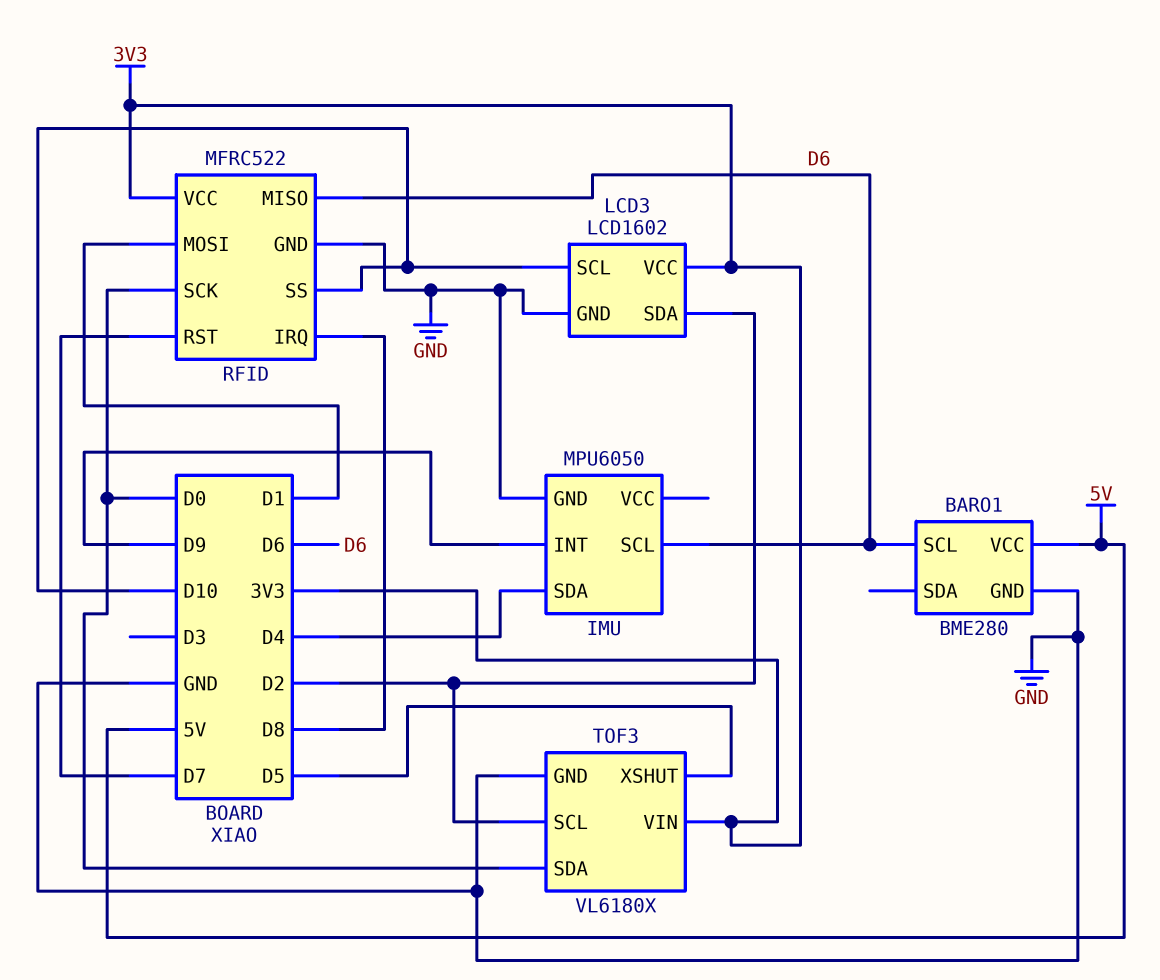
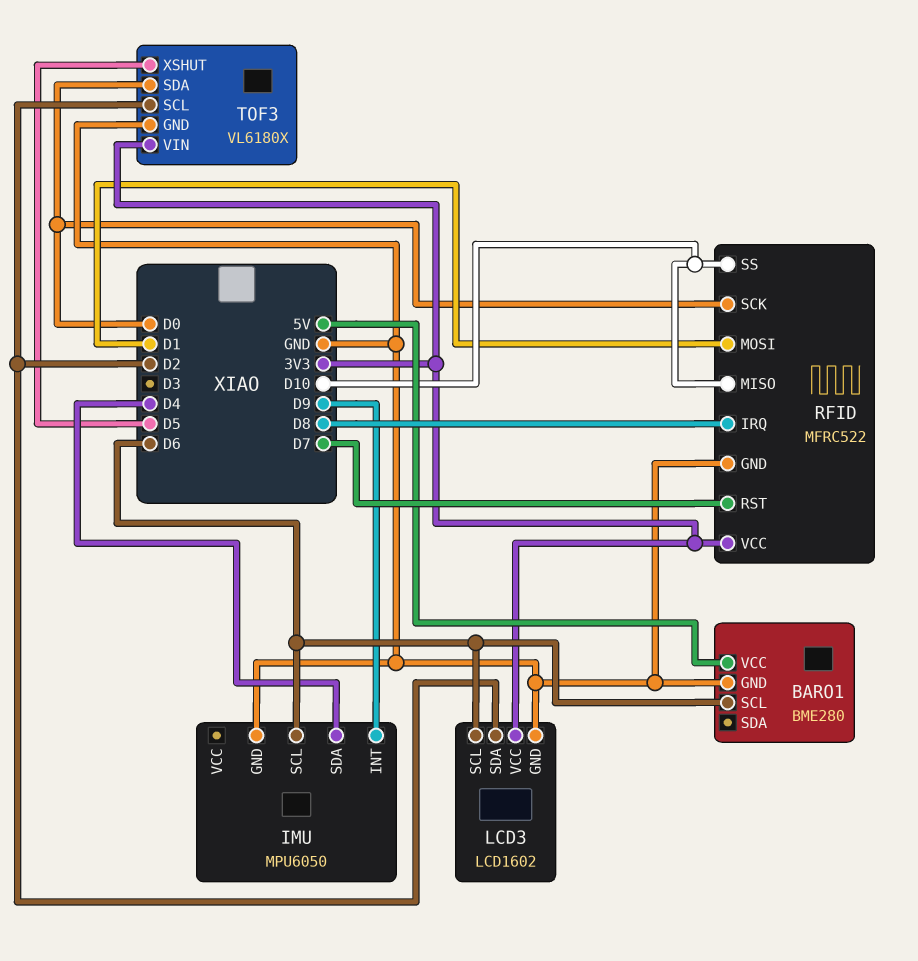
LCD3 pin SCL: D10 -> D6
RFID pin MISO: D6 -> D10

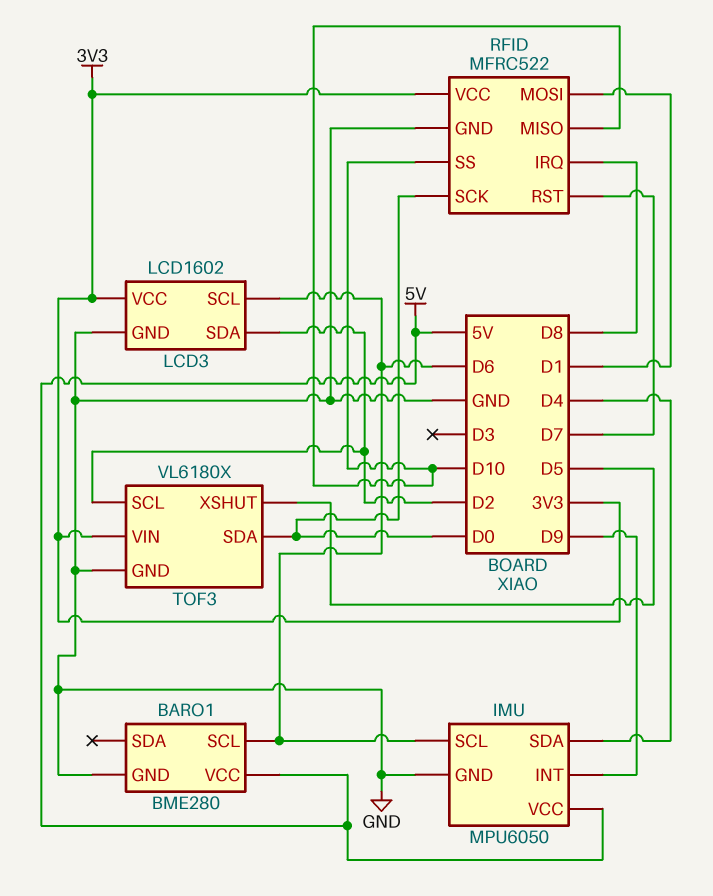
IMU pin VCC: none -> 5V

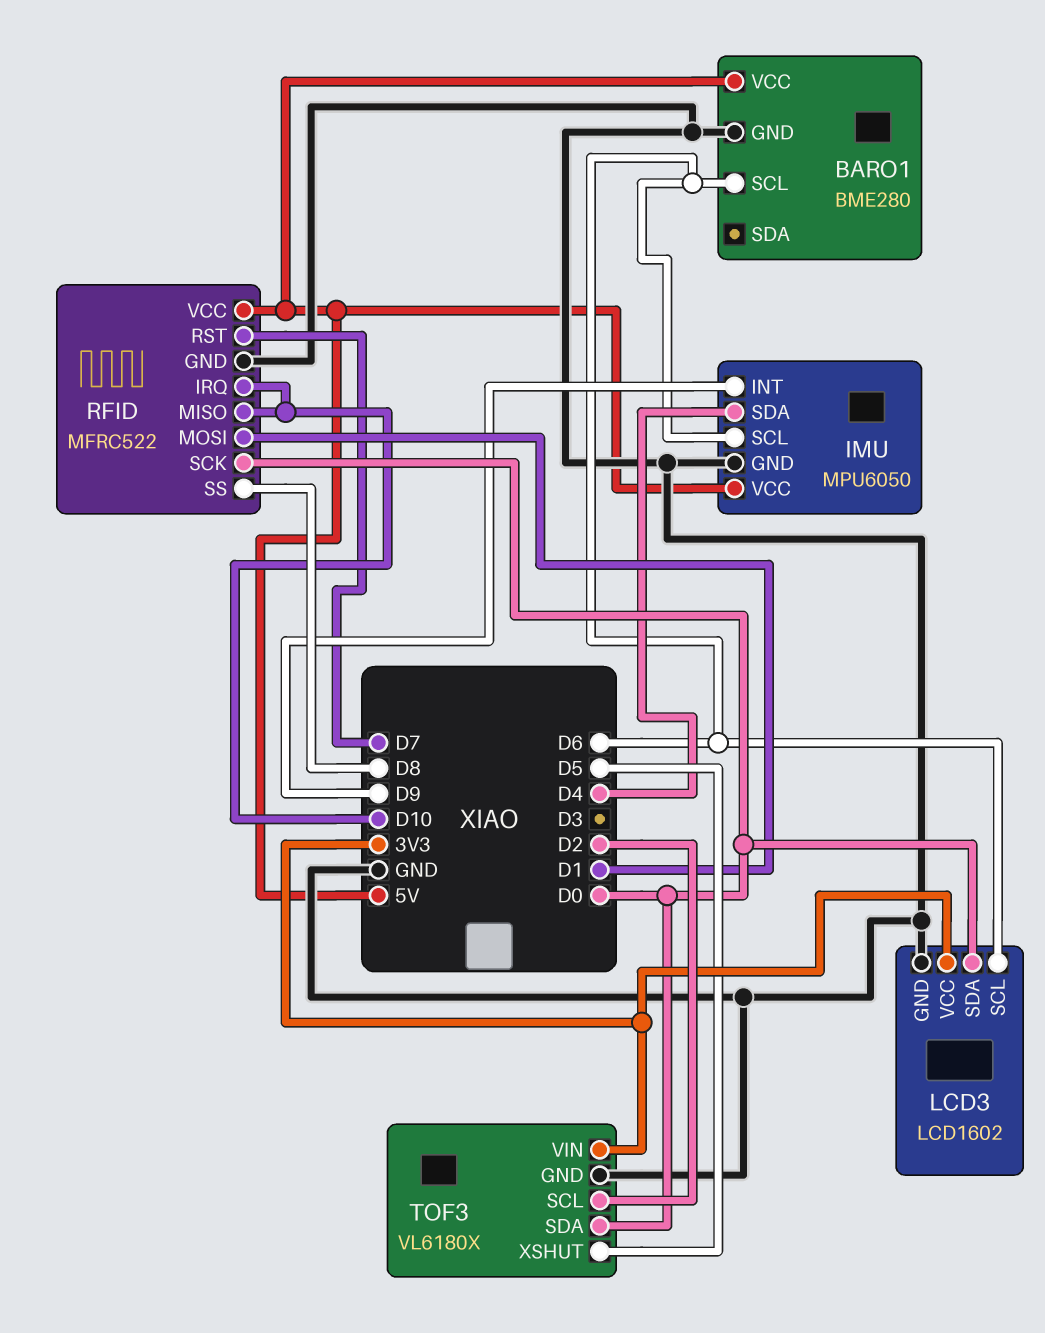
LCD3 pin SDA: D2 -> D0
RFID pin IRQ: D8 -> D10
RFID pin SS: D10 -> D8
RFID pin VCC: 3V3 -> 5V

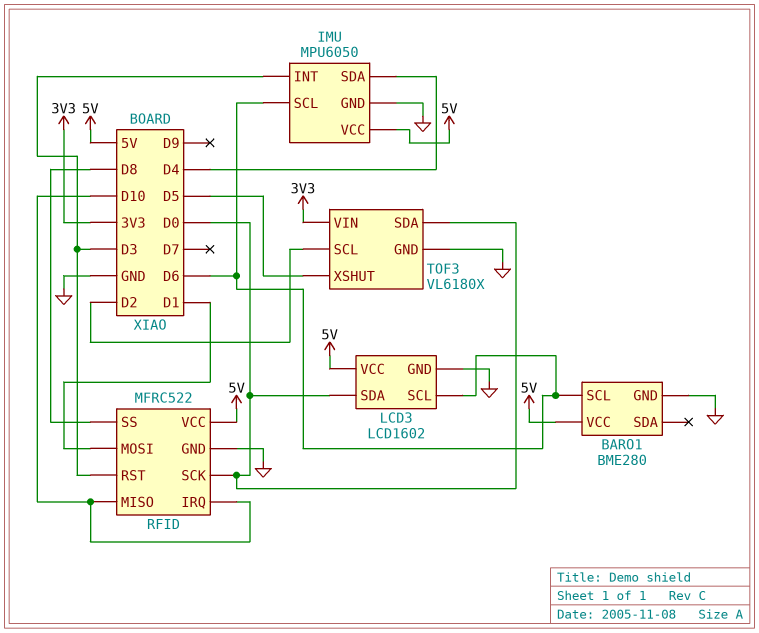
IMU pin INT: D9 -> D3
LCD3 pin VCC: 3V3 -> 5V
RFID pin RST: D7 -> D3

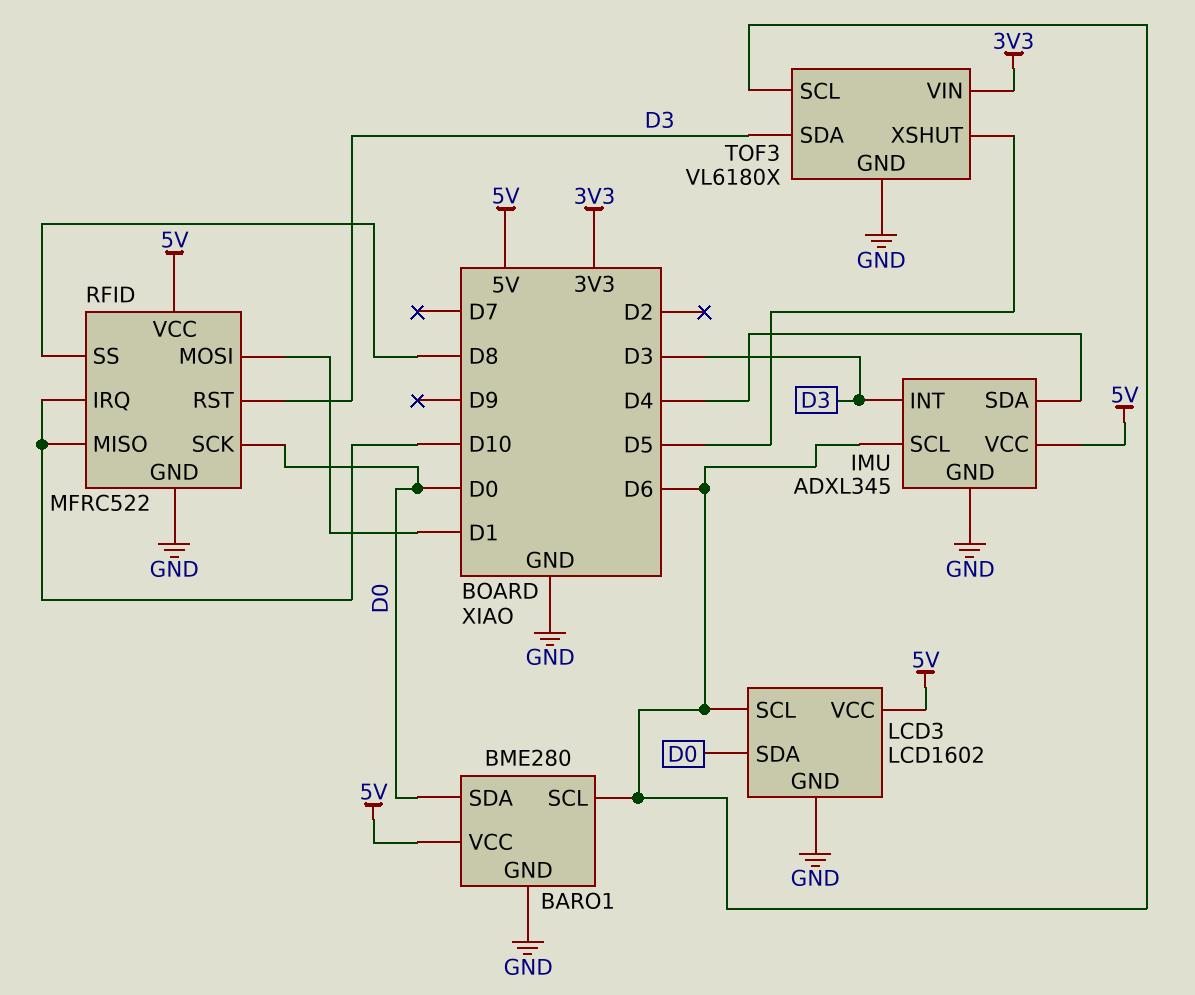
BARO1 pin SDA: none -> D0
IMU: MPU6050 -> ADXL345
TOF3 pin SCL: D2 -> D6
TOF3 pin SDA: D0 -> D3

